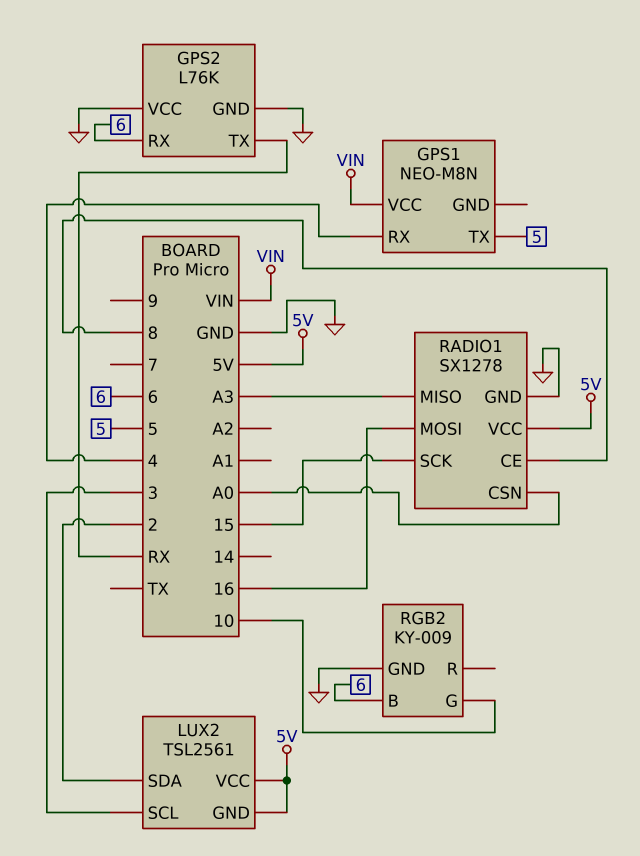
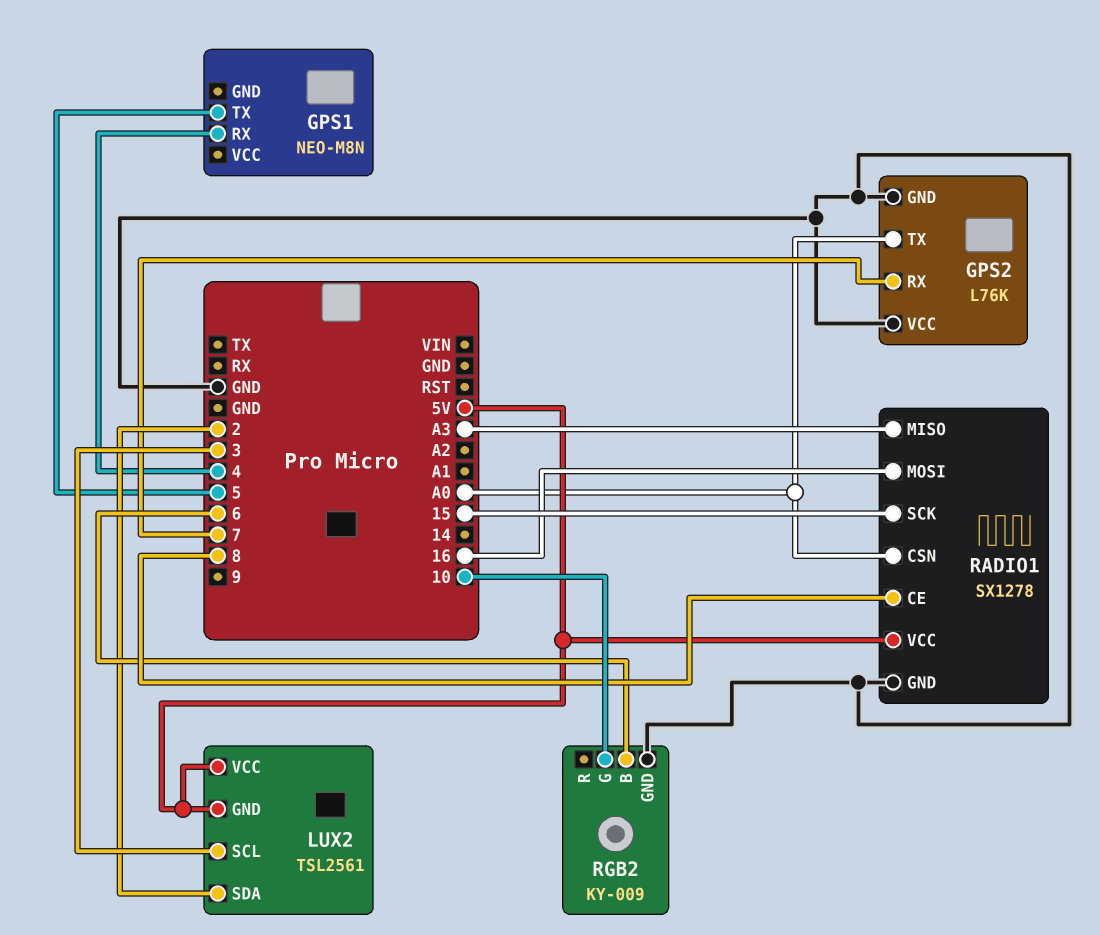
GPS1 pin VCC: VIN -> none
GPS2 pin RX: 6 -> 7
GPS2 pin TX: RX -> A0

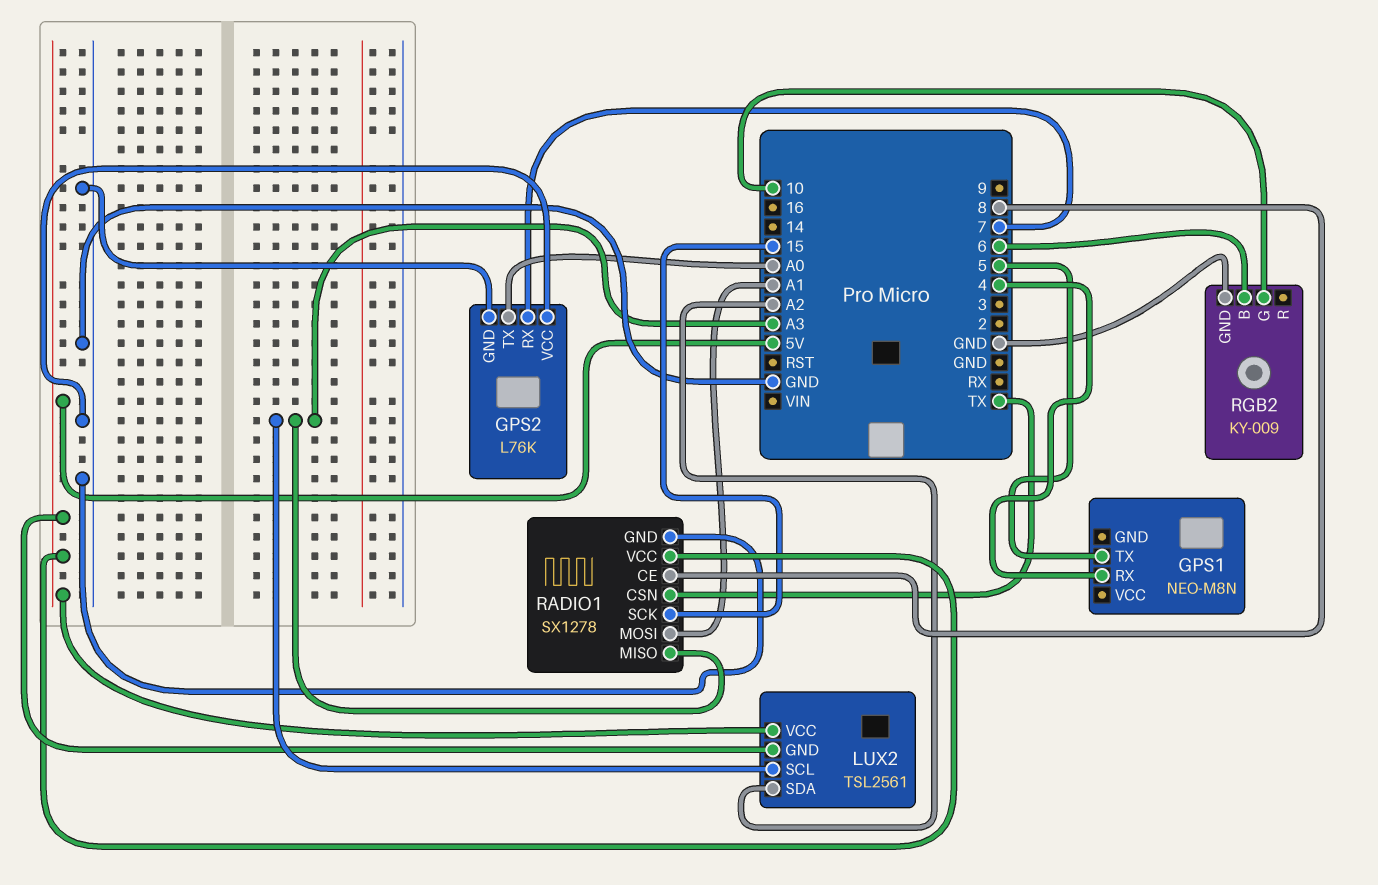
LUX2 pin SCL: 3 -> A3
LUX2 pin SDA: 2 -> A2
RADIO1 pin CSN: A0 -> TX
RADIO1 pin MOSI: 16 -> A1

